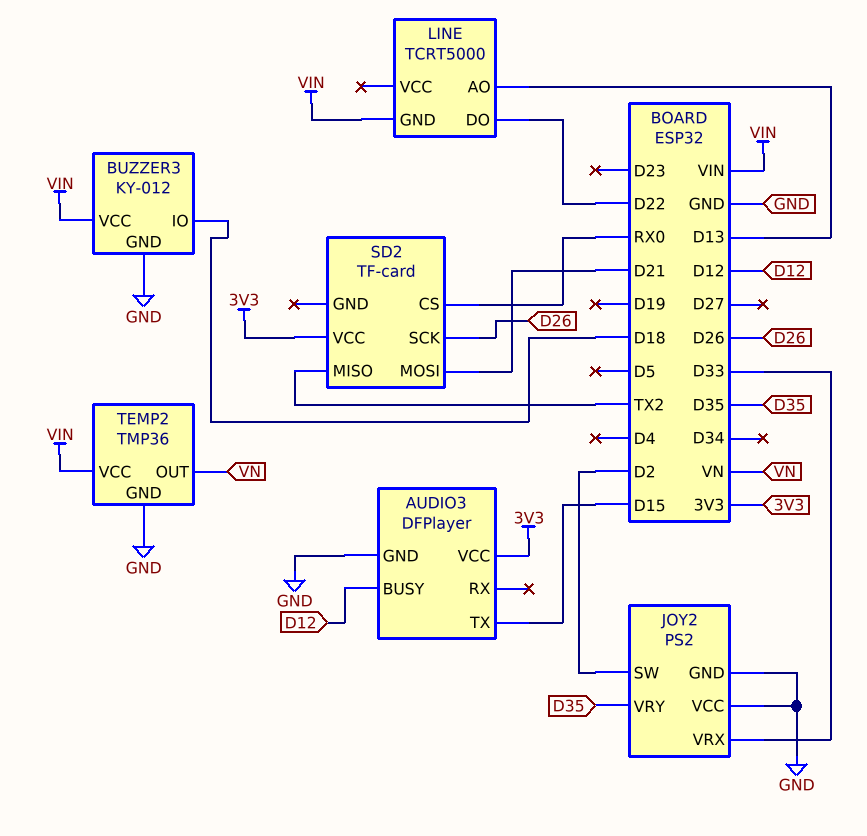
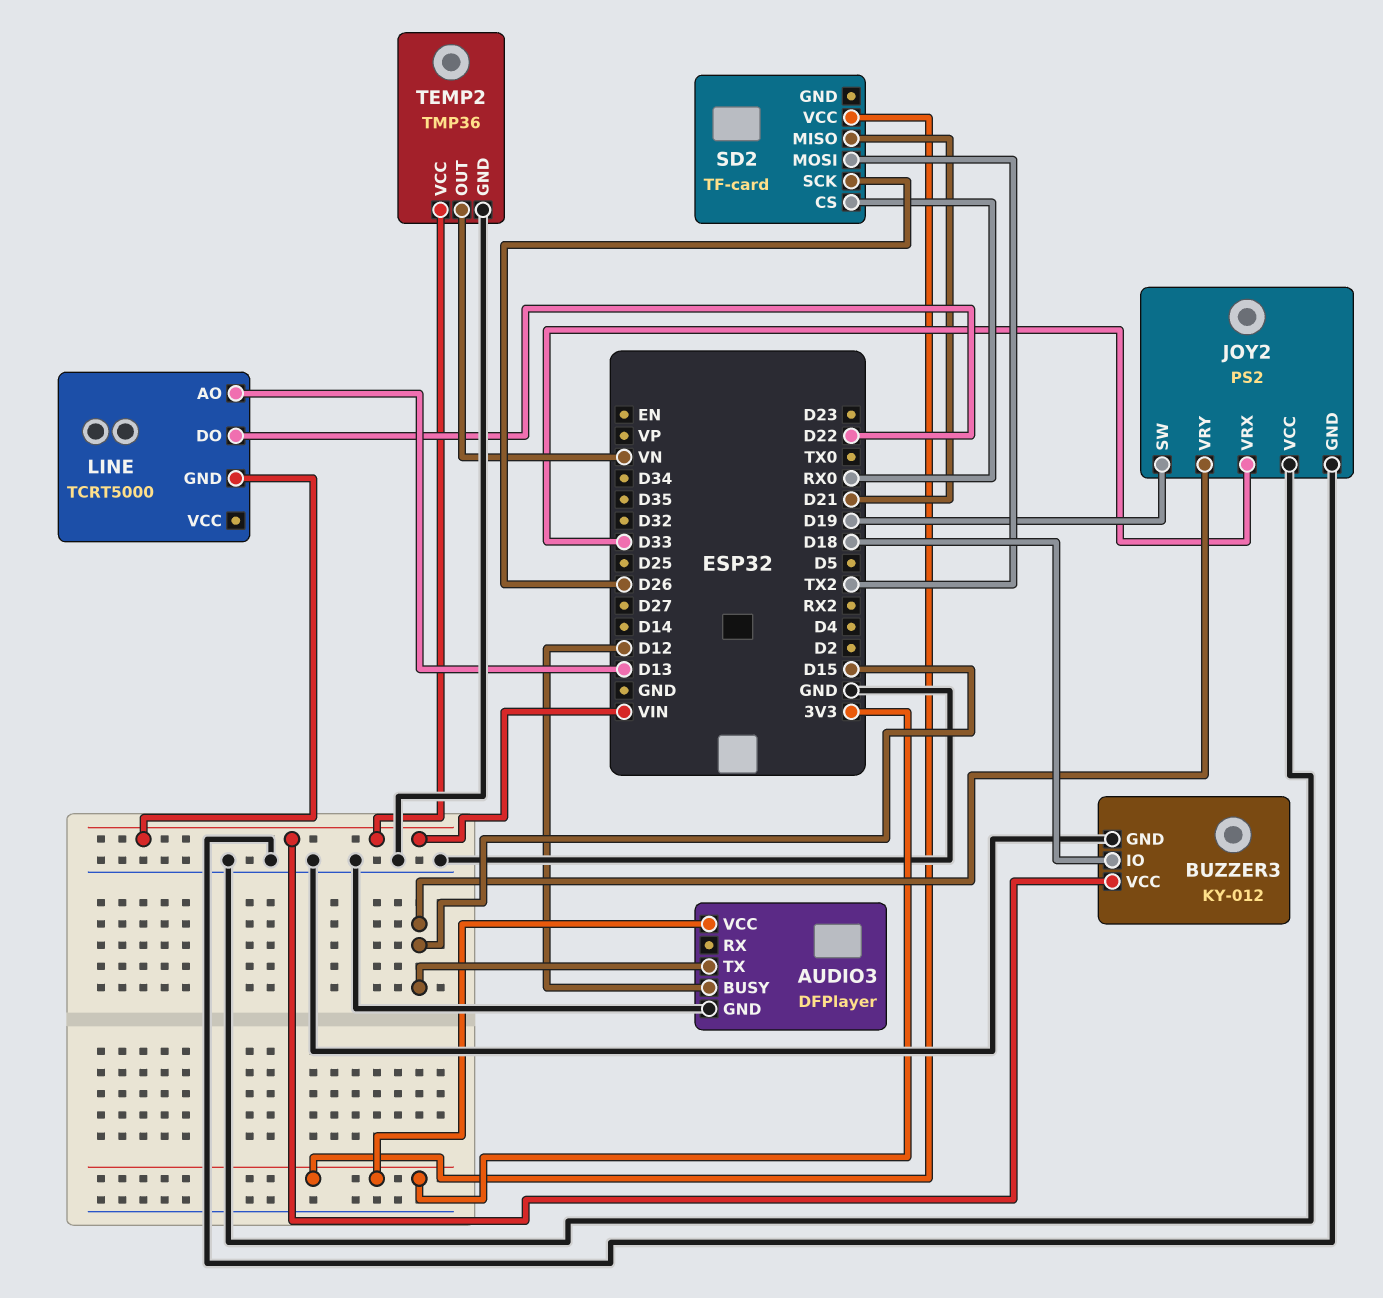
JOY2 pin SW: D2 -> D19
JOY2 pin VRY: D35 -> D15
SD2 pin MISO: TX2 -> D21
SD2 pin MOSI: D21 -> TX2

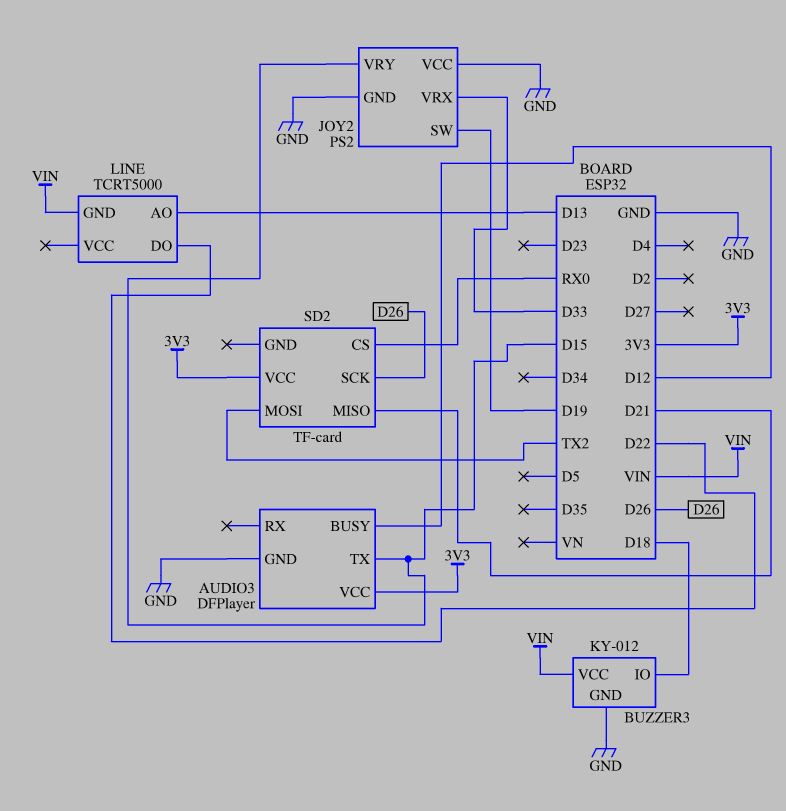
TEMP2: TMP36 -> none
TEMP2 pin GND: GND -> none
TEMP2 pin OUT: VN -> none
TEMP2 pin VCC: VIN -> none

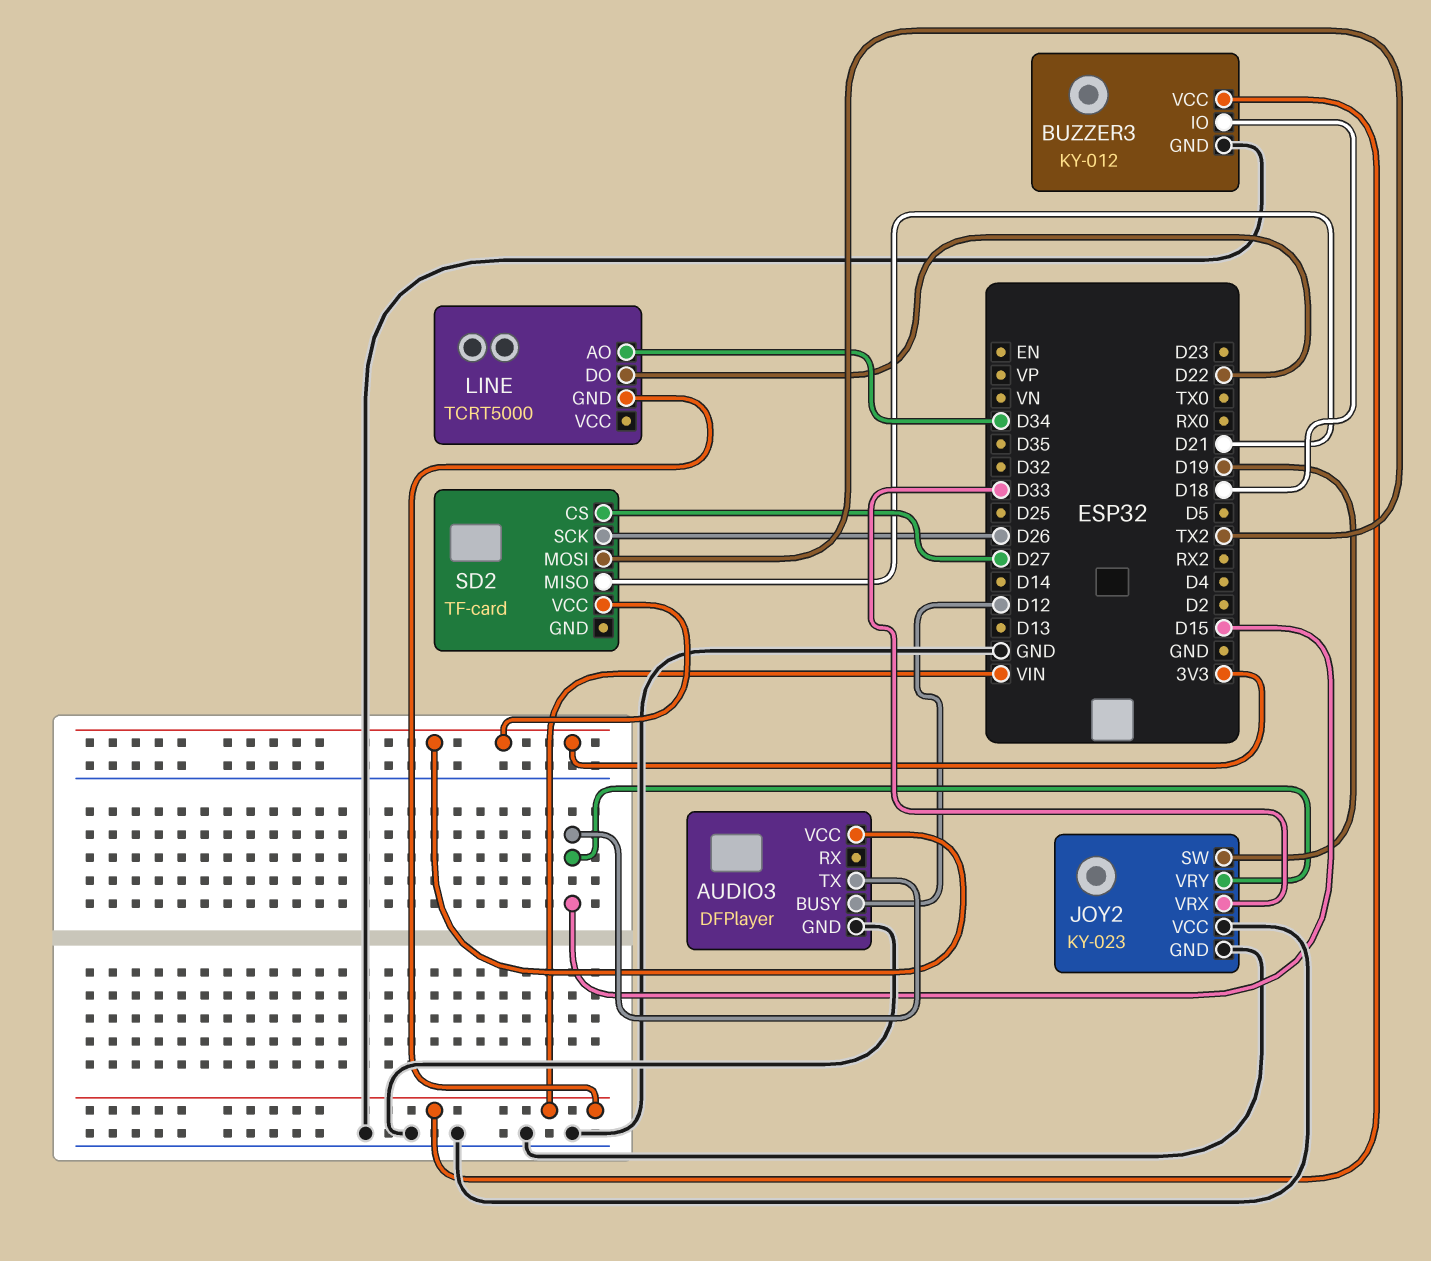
JOY2: PS2 -> KY-023
LINE pin AO: D13 -> D34
SD2 pin CS: RX0 -> D27

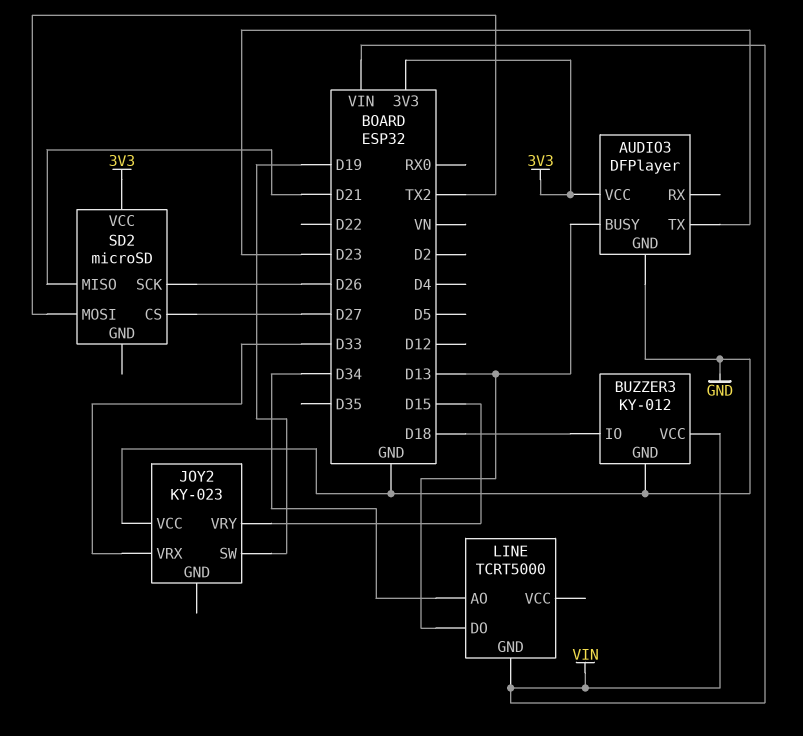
AUDIO3 pin BUSY: D12 -> D13
AUDIO3 pin TX: D15 -> D23
JOY2 pin GND: GND -> none
LINE pin DO: D22 -> D13
SD2: TF-card -> microSD

